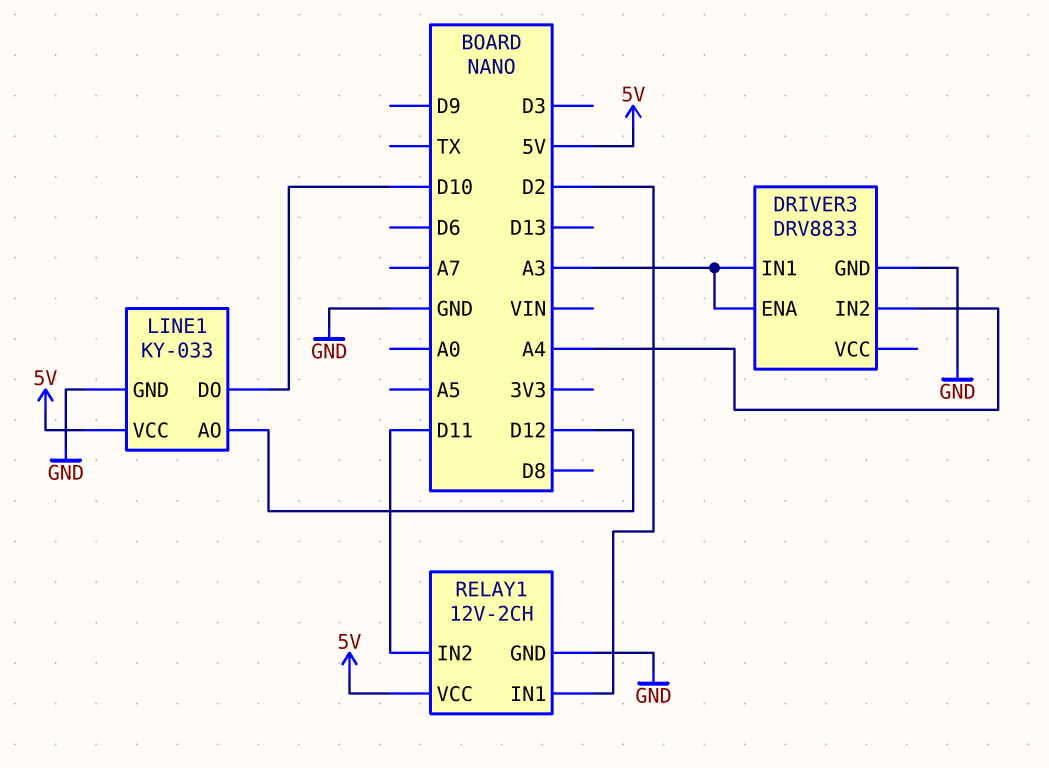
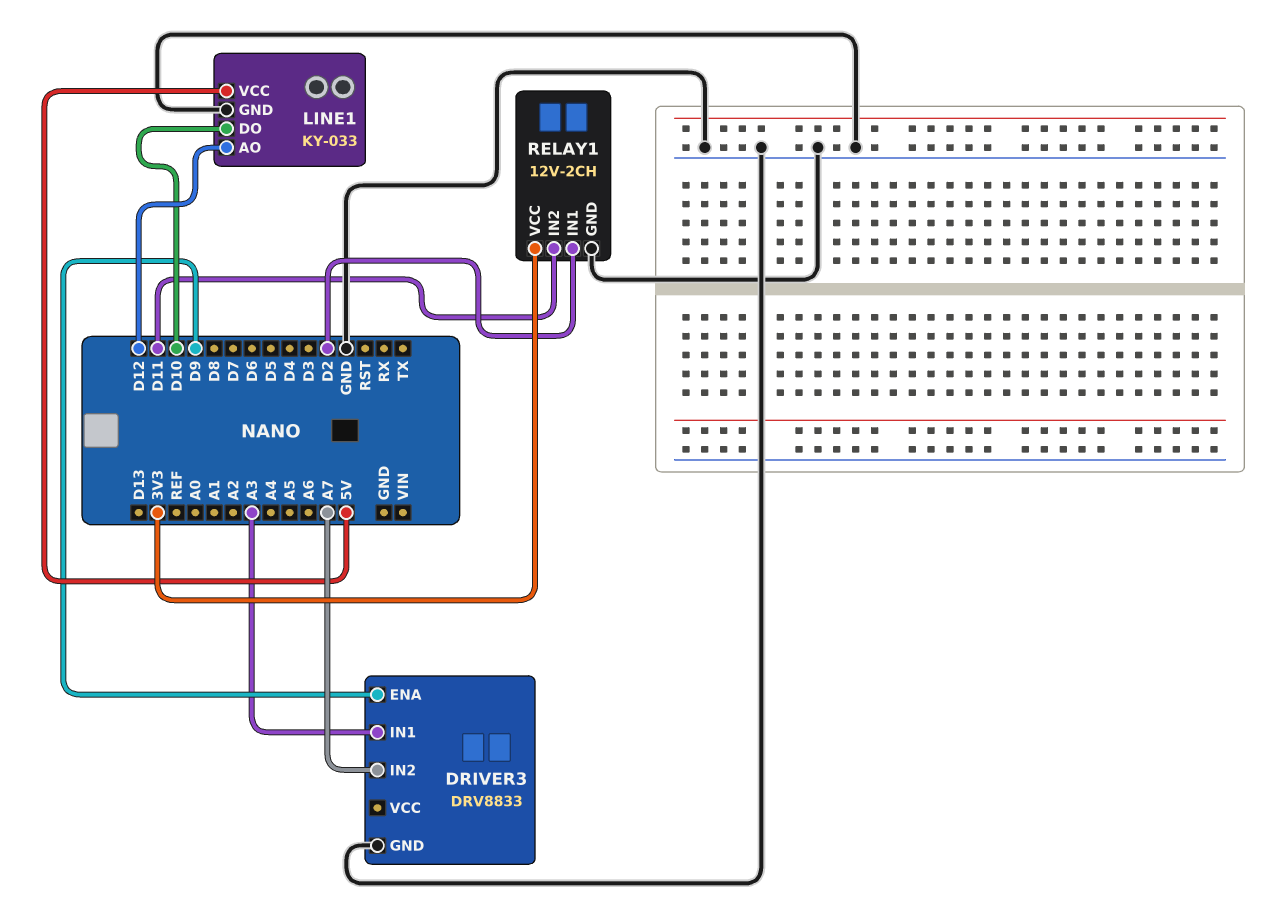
DRIVER3 pin ENA: A3 -> D9
DRIVER3 pin IN2: A4 -> A7
RELAY1 pin VCC: 5V -> 3V3

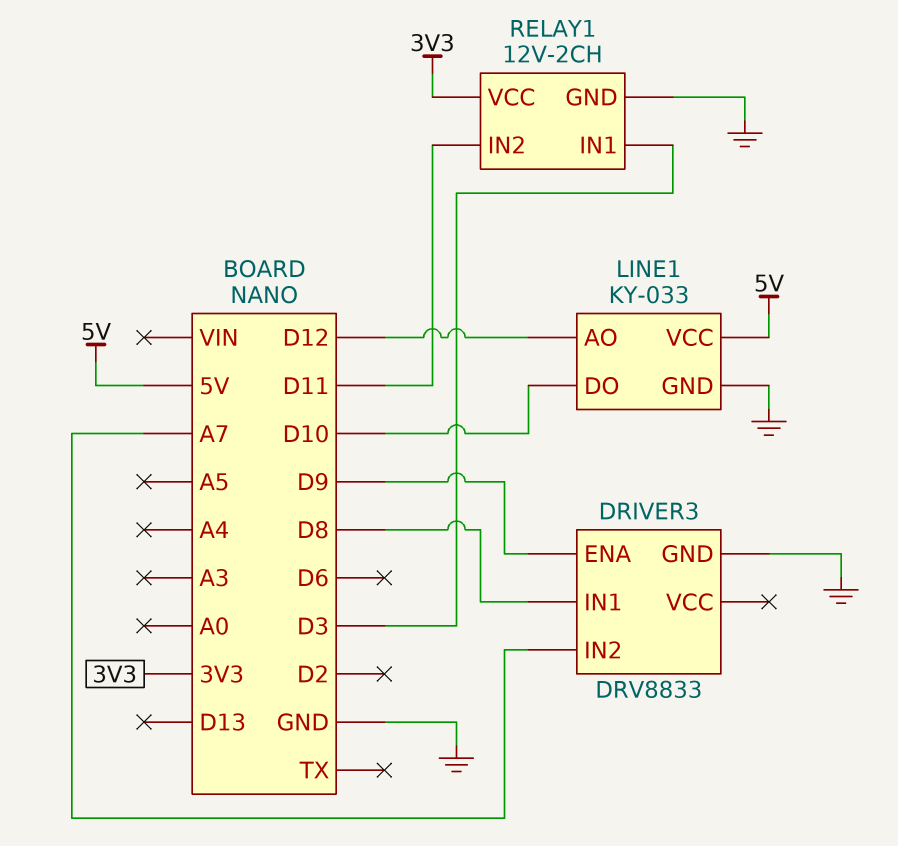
DRIVER3 pin IN1: A3 -> D8
RELAY1 pin IN1: D2 -> D3

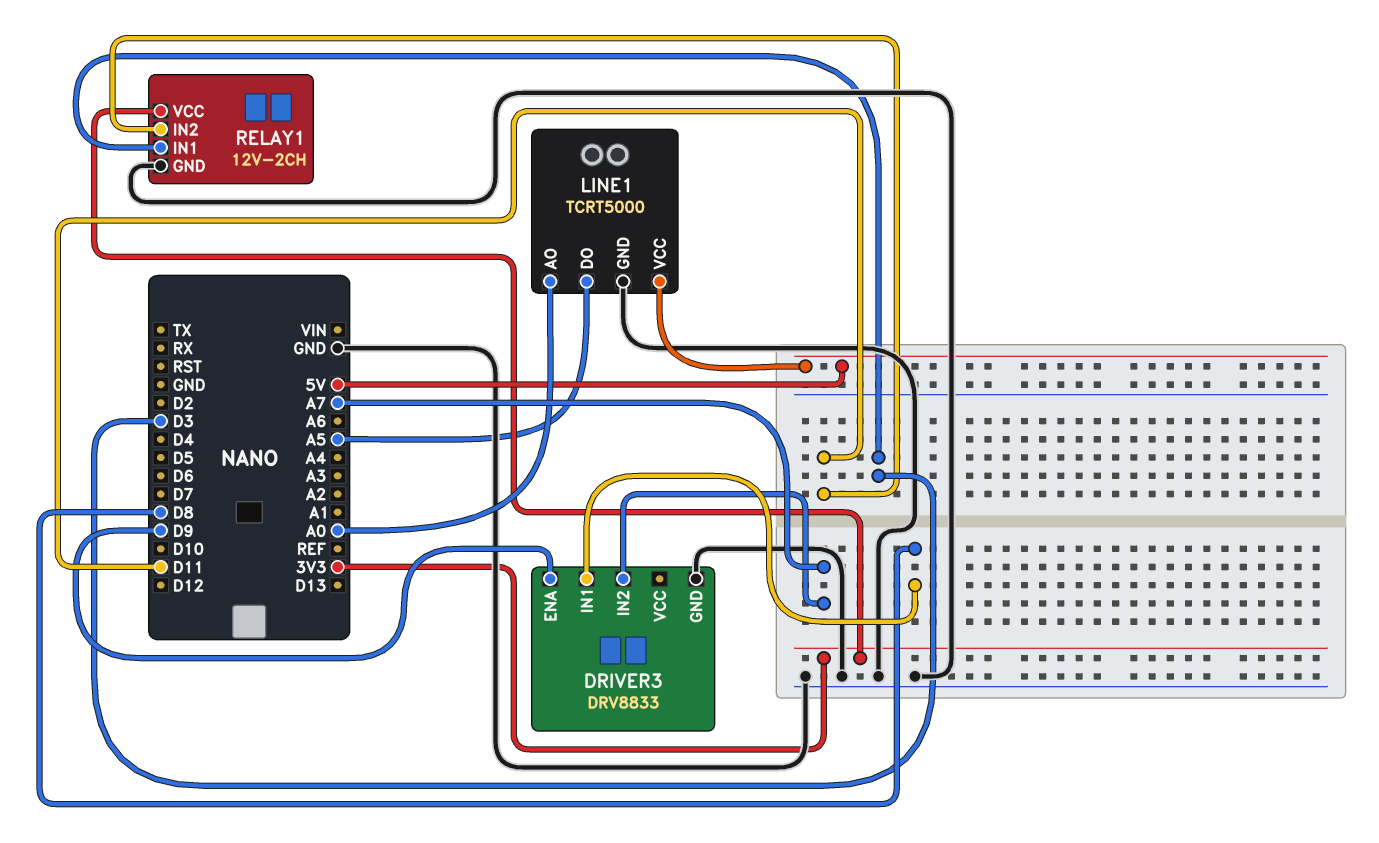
LINE1: KY-033 -> TCRT5000
LINE1 pin AO: D12 -> A0
LINE1 pin DO: D10 -> A5

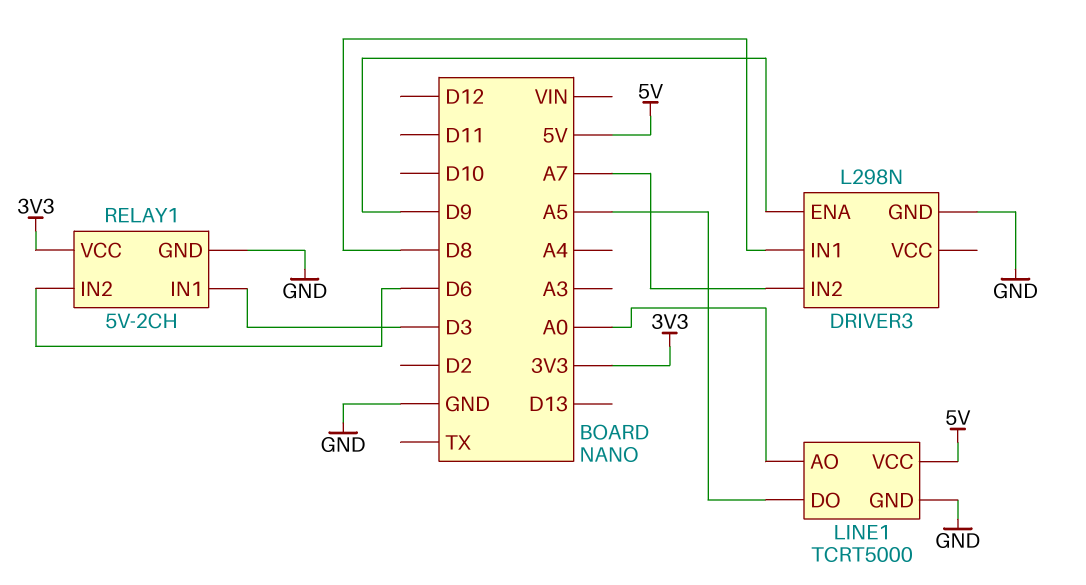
DRIVER3: DRV8833 -> L298N
RELAY1: 12V-2CH -> 5V-2CH
RELAY1 pin IN2: D11 -> D6

